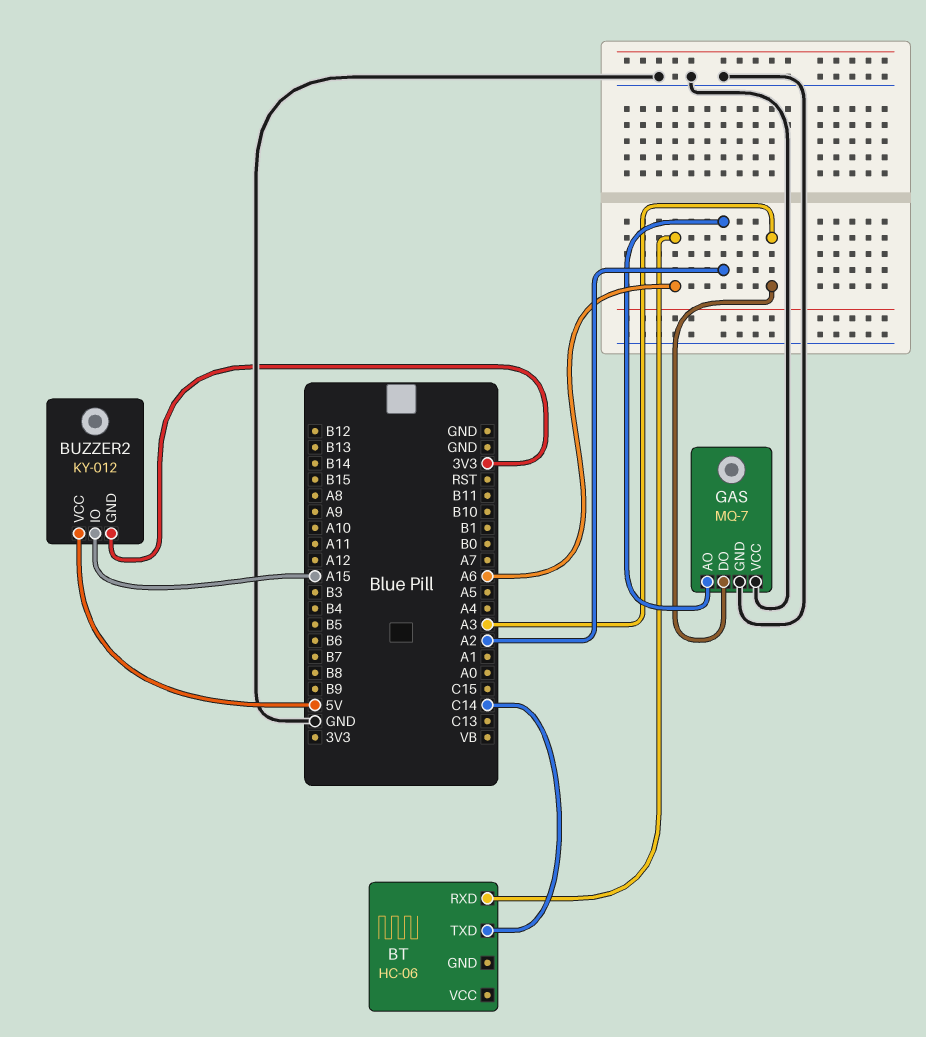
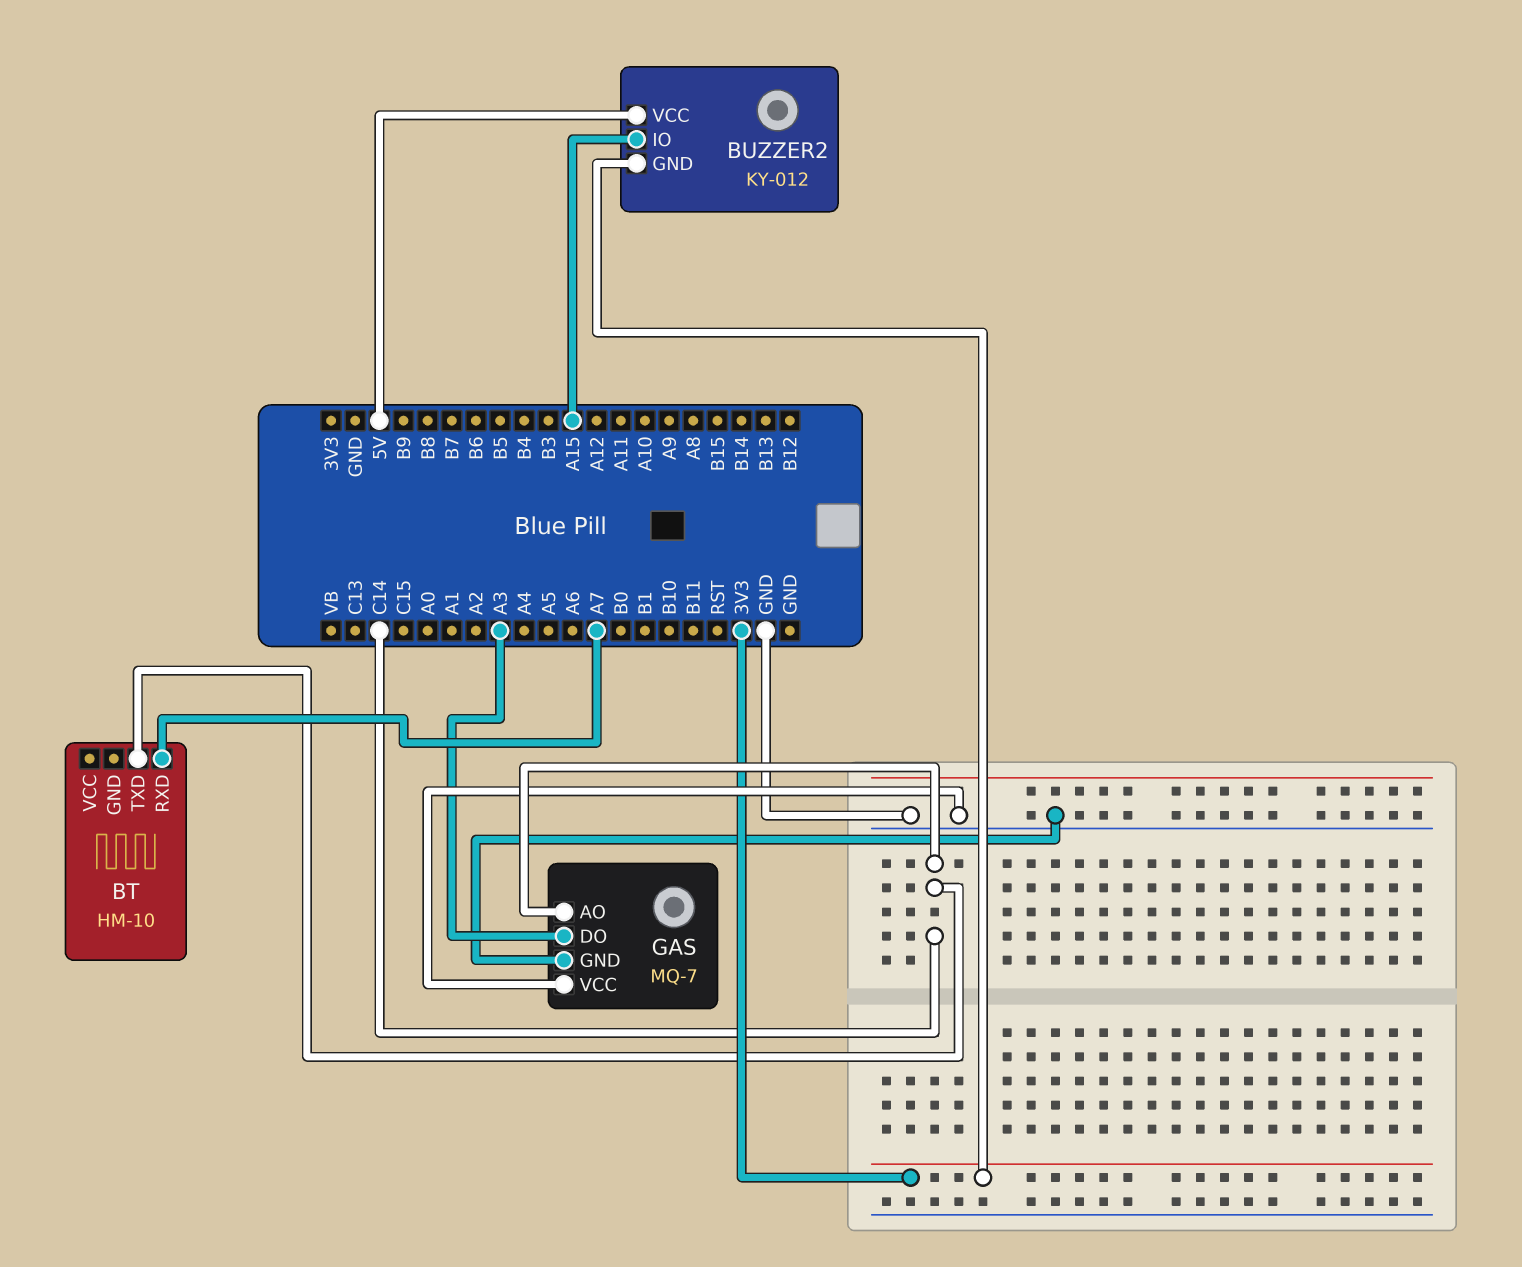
BT: HC-06 -> HM-10
BT pin RXD: A6 -> A7
GAS pin AO: A2 -> C14

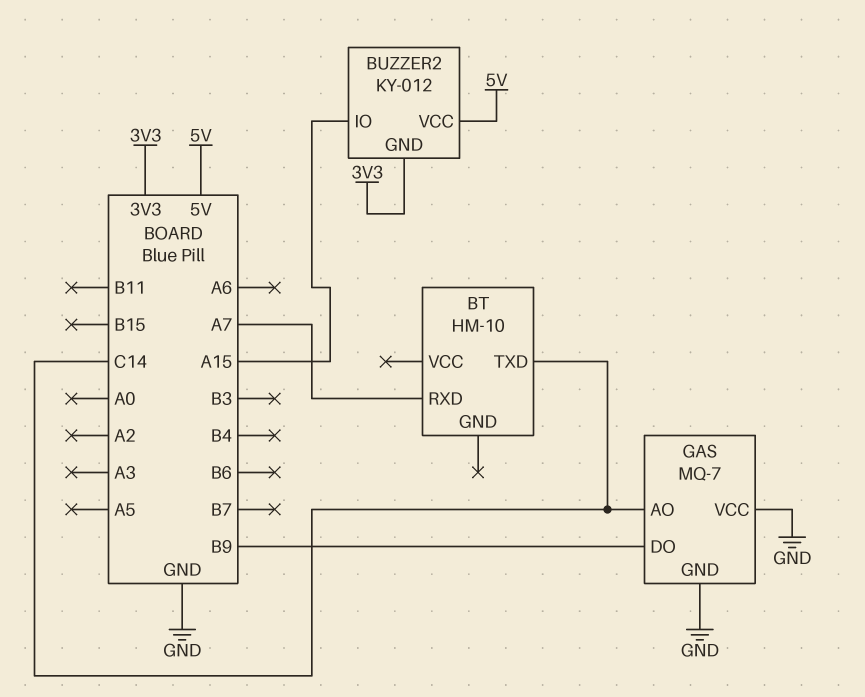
GAS pin DO: A3 -> B9

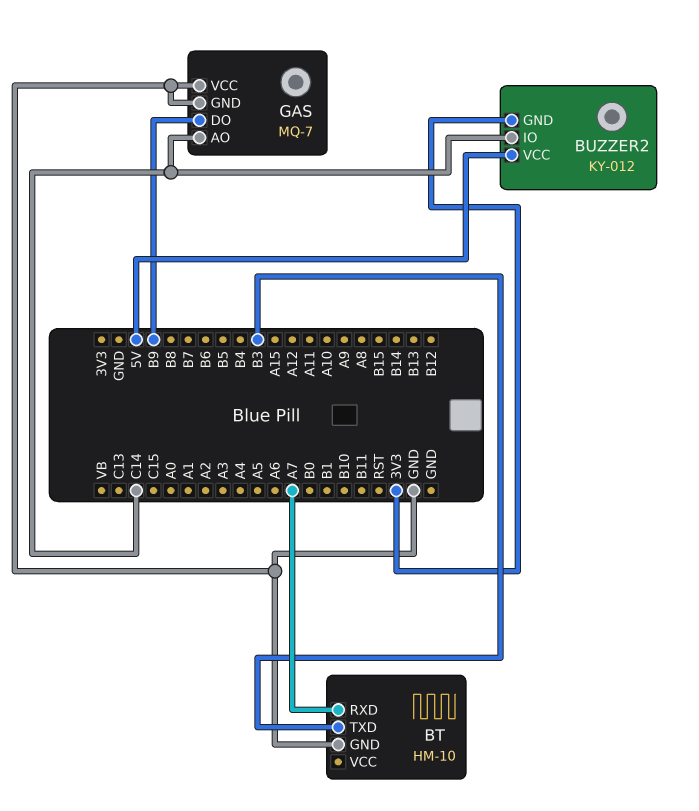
BT pin GND: none -> GND
BT pin TXD: C14 -> B3
BUZZER2 pin IO: A15 -> C14

